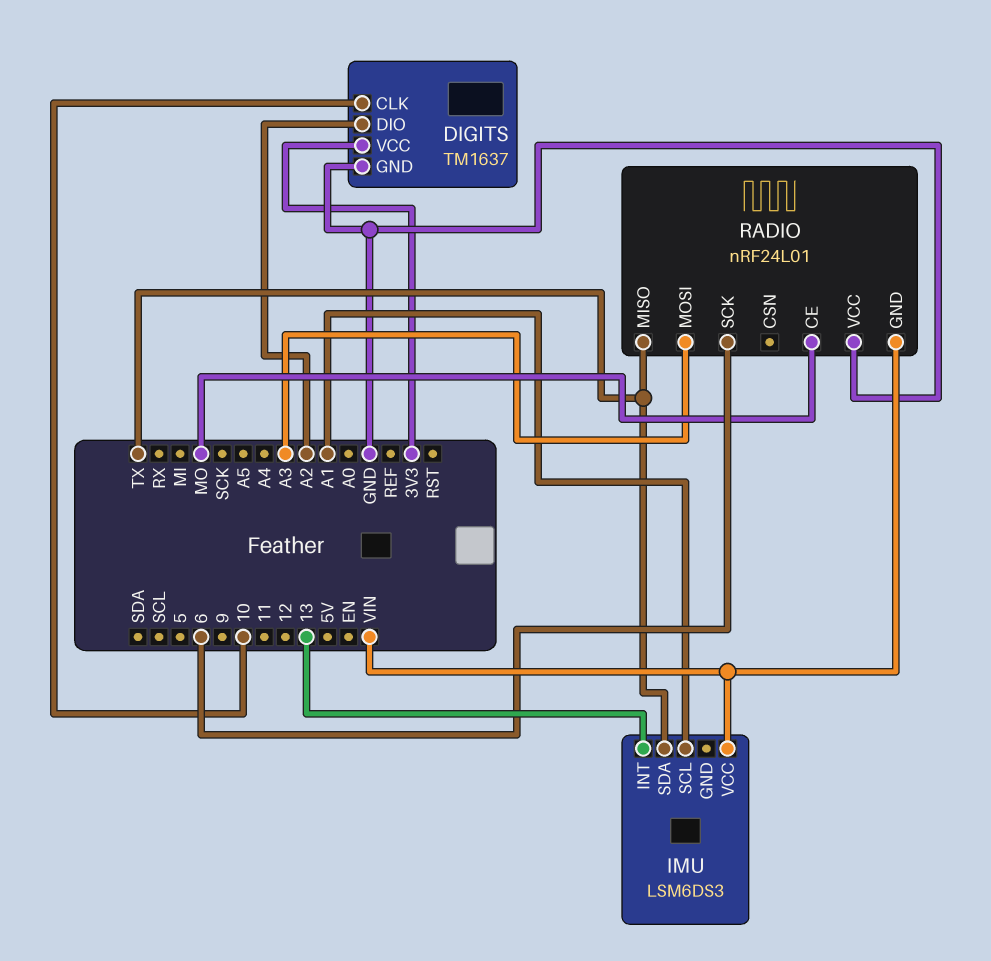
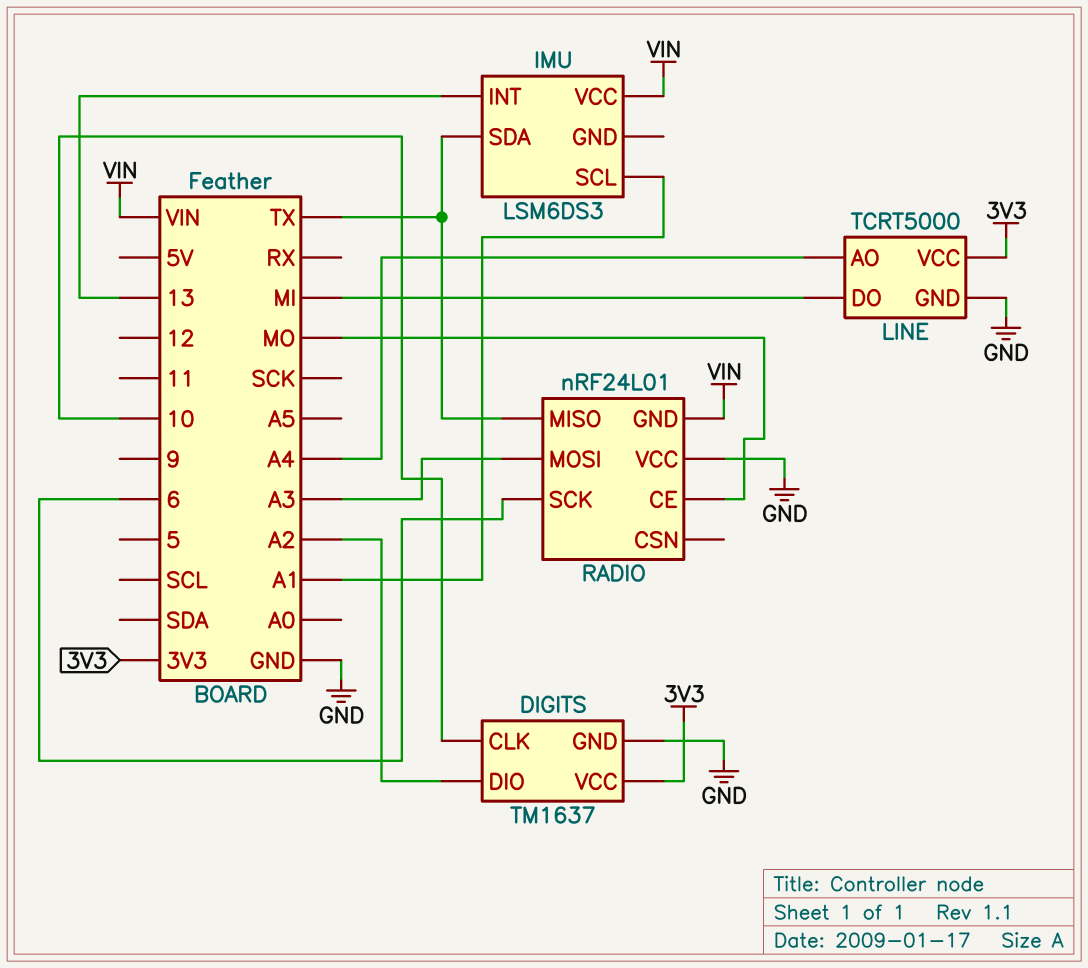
LINE: none -> TCRT5000
LINE pin AO: none -> A4
LINE pin DO: none -> MI
LINE pin GND: none -> GND
LINE pin VCC: none -> 3V3

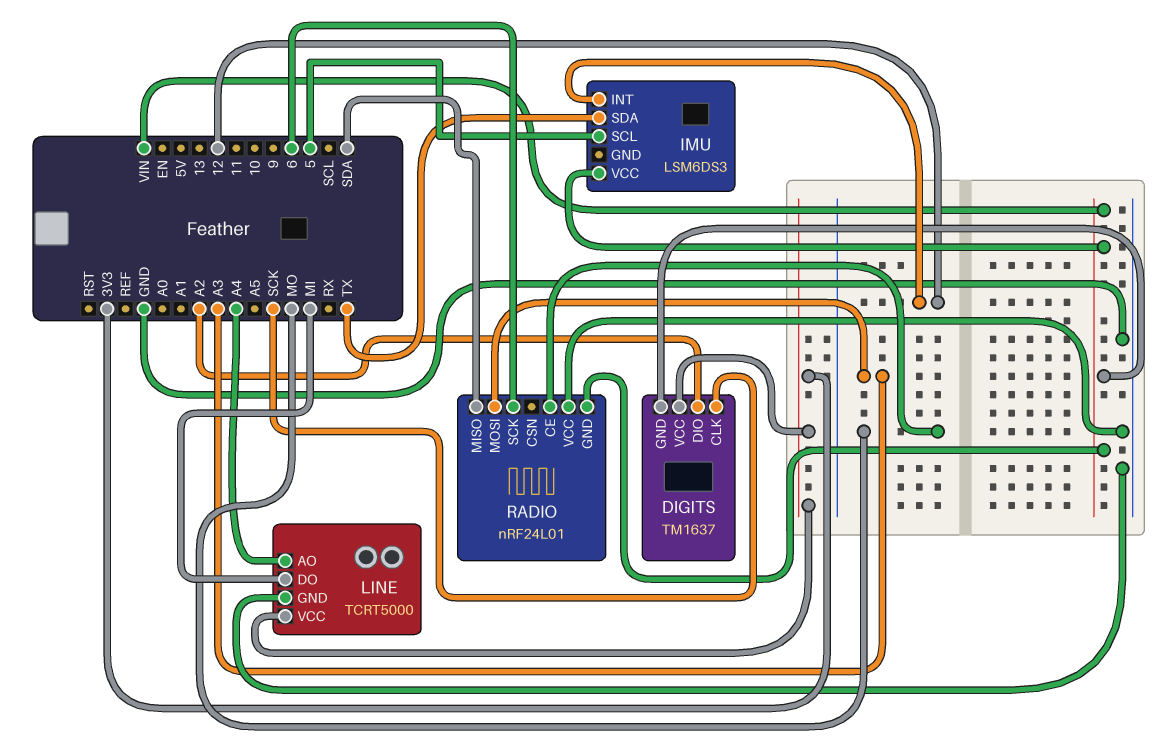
DIGITS pin CLK: 10 -> SCK
DIGITS pin GND: GND -> VIN
IMU pin INT: 13 -> 12
IMU pin SCL: A1 -> 5
RADIO pin MISO: TX -> SDA

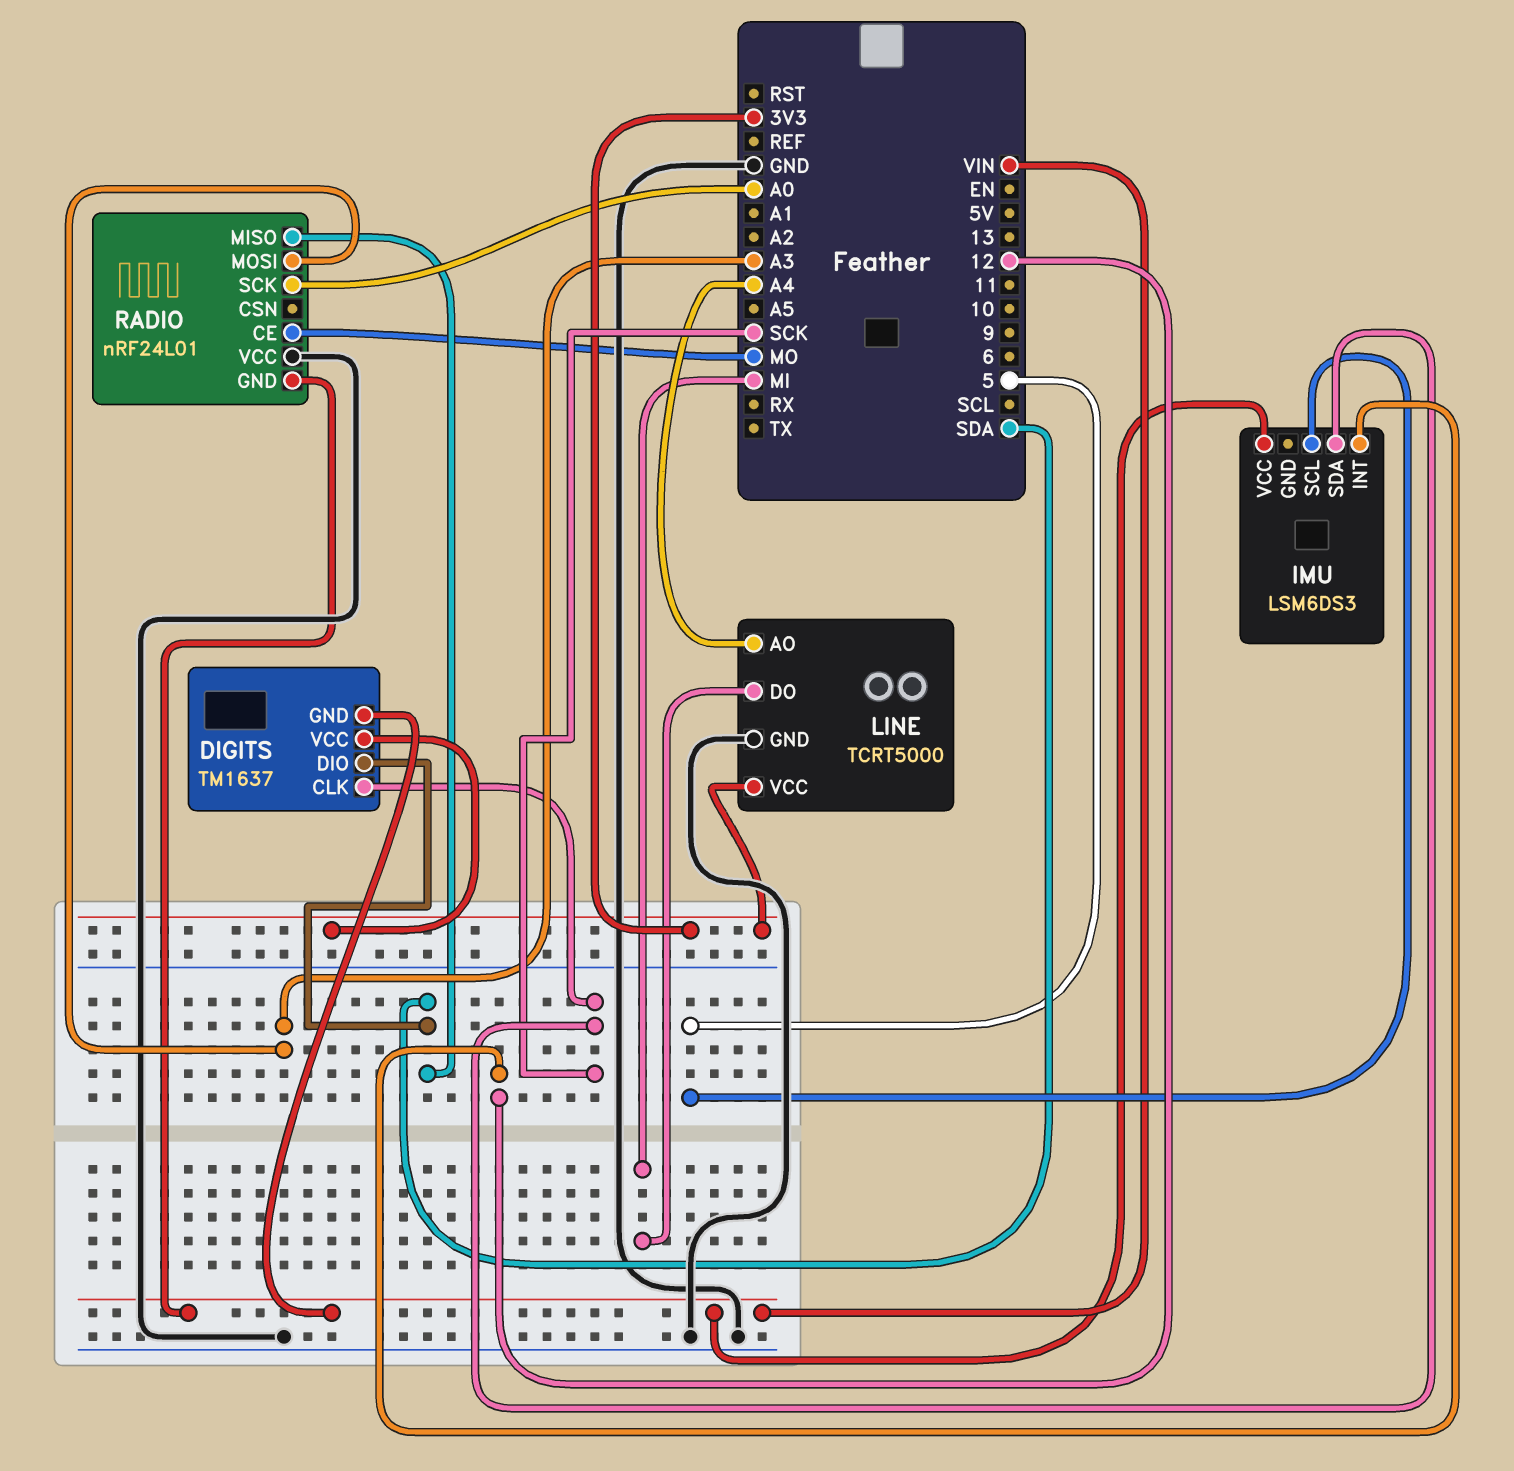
DIGITS pin DIO: A2 -> SDA
IMU pin SDA: TX -> SCK
RADIO pin SCK: 6 -> A0

